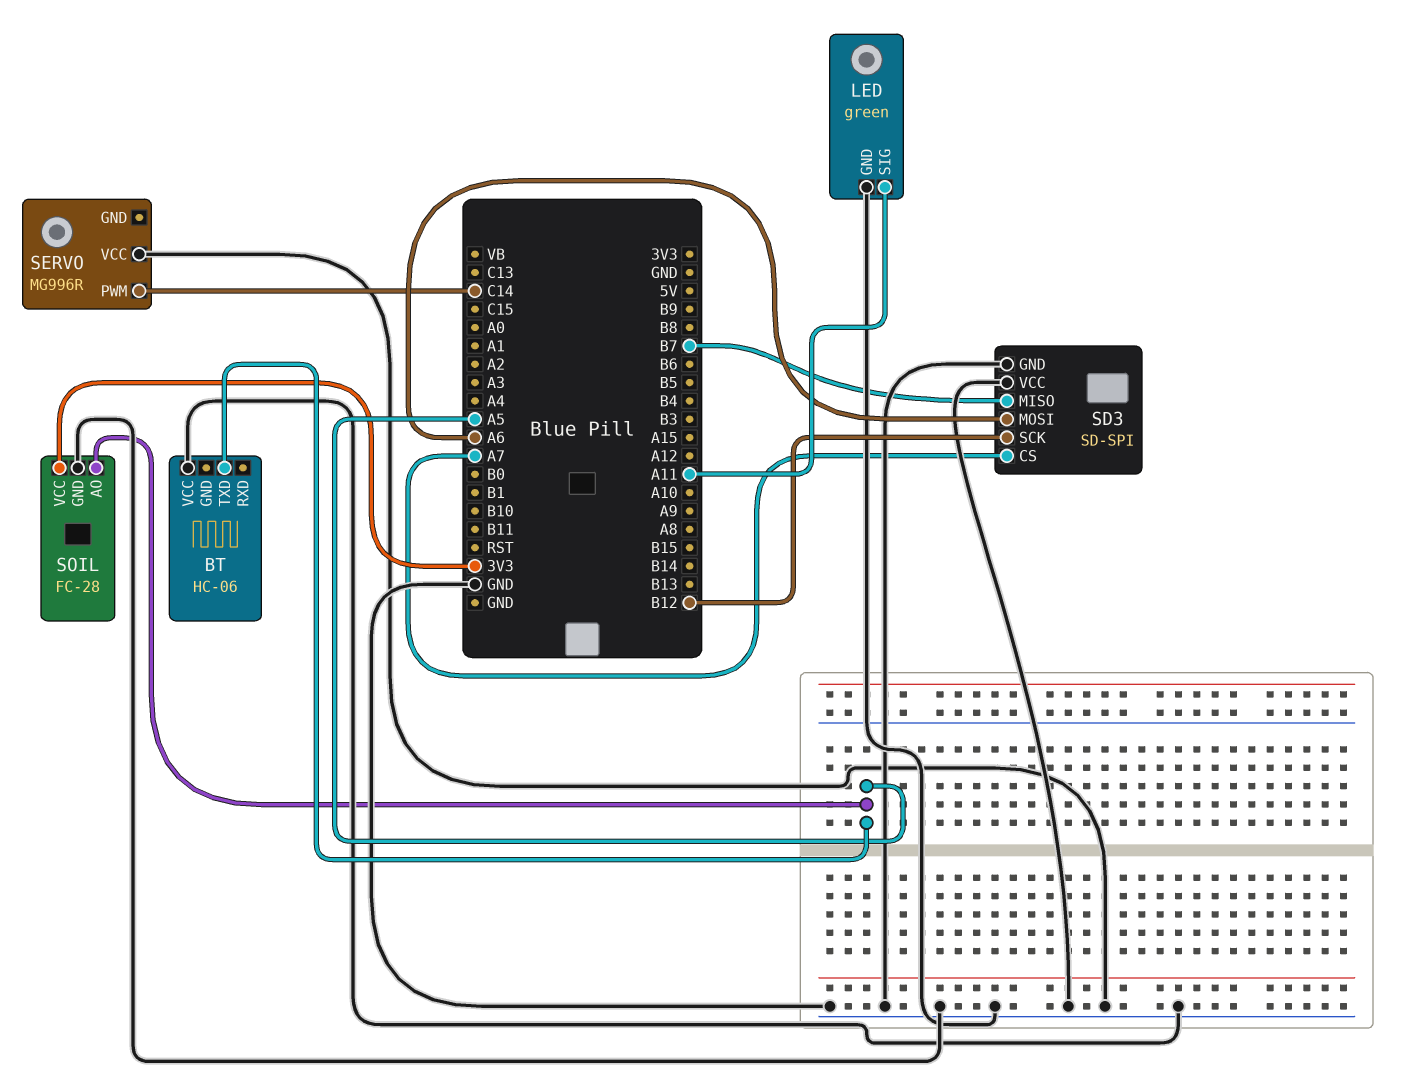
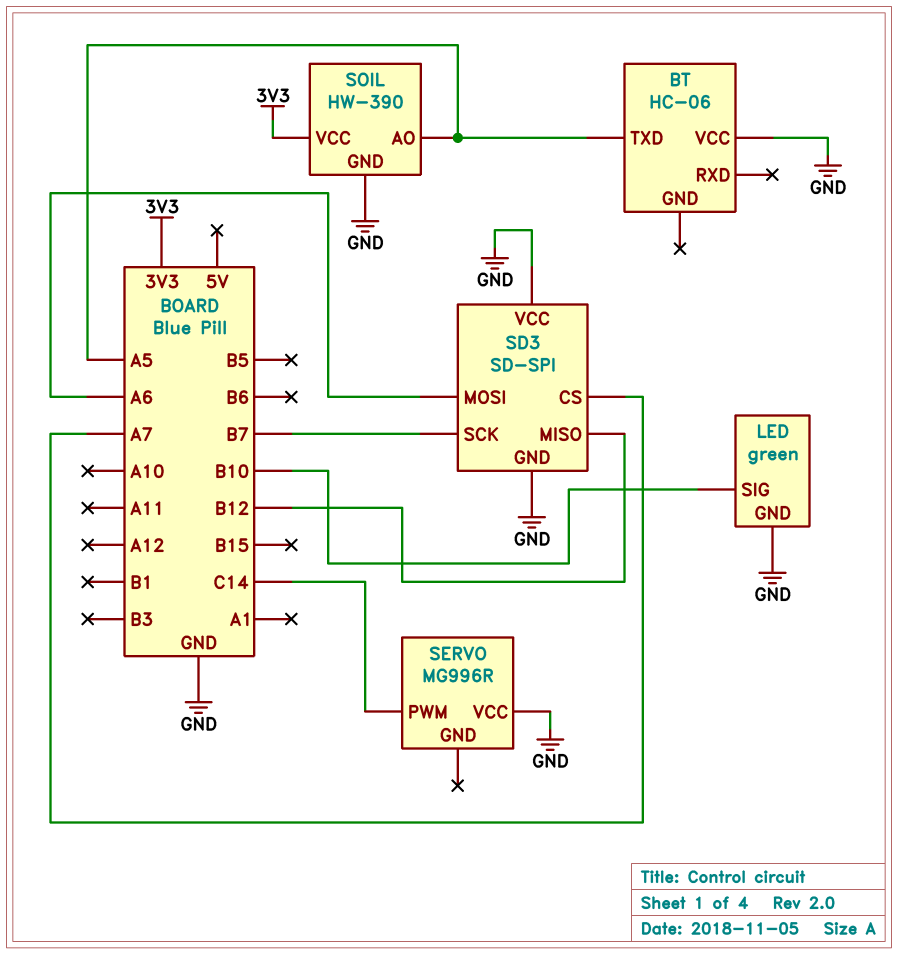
LED pin SIG: A11 -> B10
SD3 pin MISO: B7 -> B12
SD3 pin SCK: B12 -> B7
SOIL: FC-28 -> HW-390

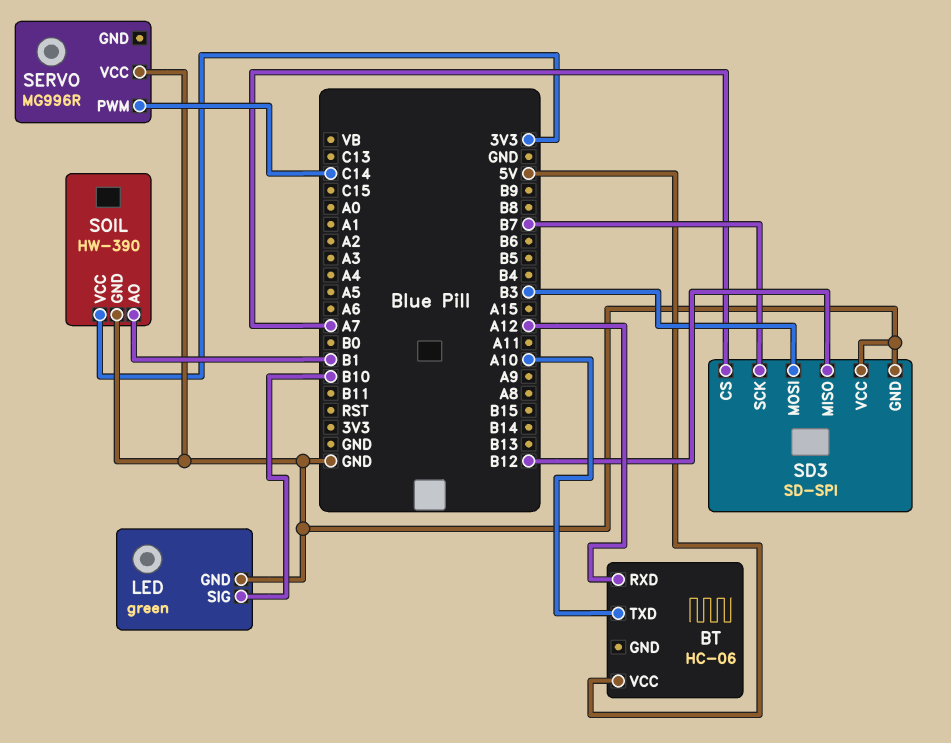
BT pin RXD: none -> A12
BT pin TXD: A5 -> A10
BT pin VCC: GND -> 5V
SD3 pin MOSI: A6 -> B3
SOIL pin AO: A5 -> B1

